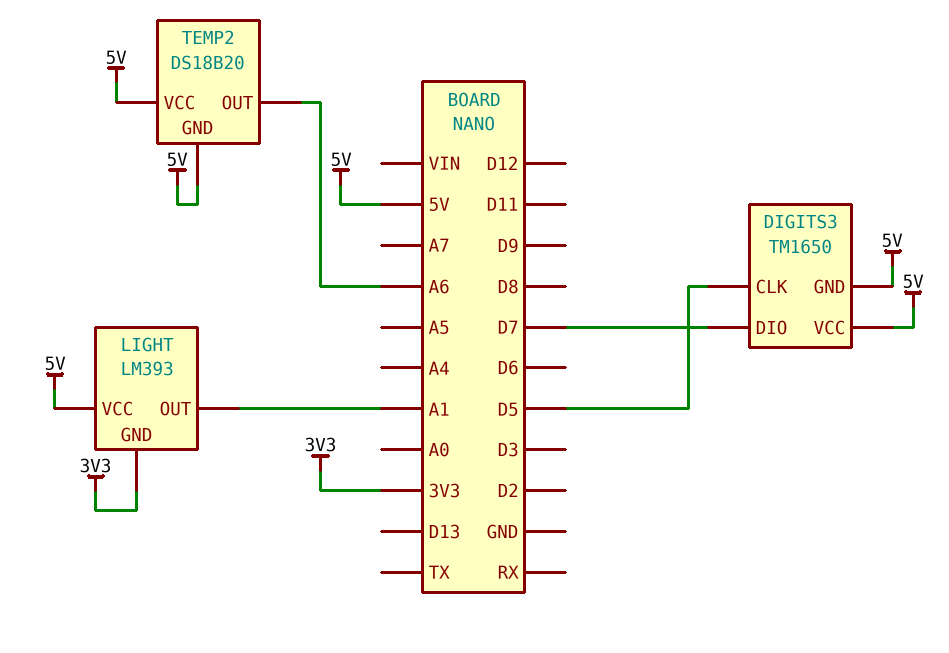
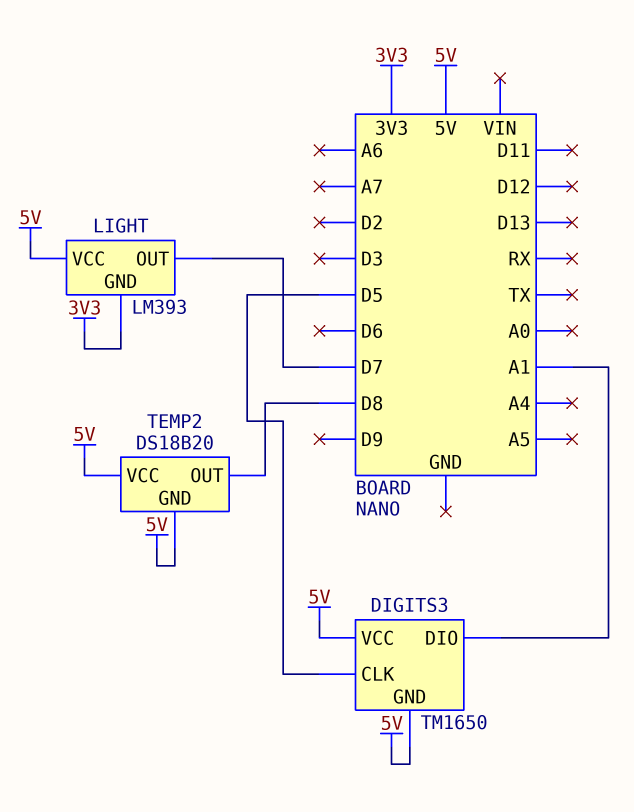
DIGITS3 pin DIO: D7 -> A1
LIGHT pin OUT: A1 -> D7
TEMP2 pin OUT: A6 -> D8

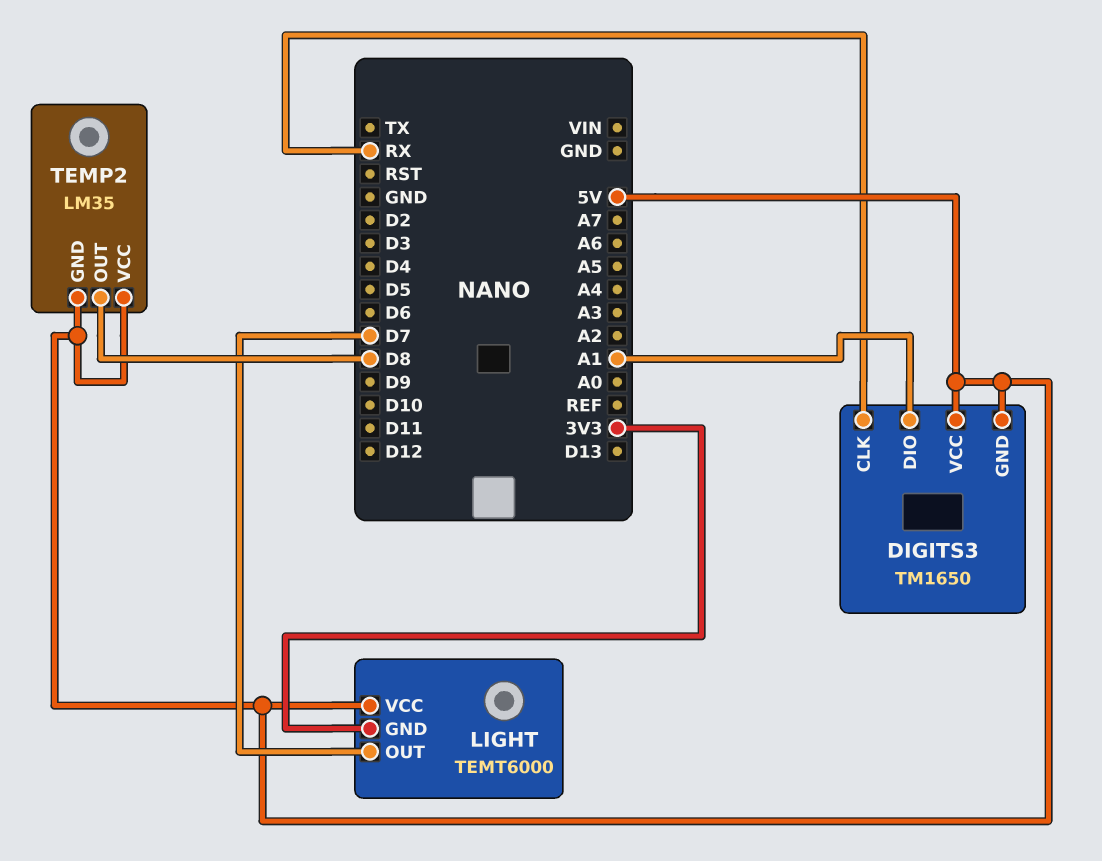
DIGITS3 pin CLK: D5 -> RX
LIGHT: LM393 -> TEMT6000
TEMP2: DS18B20 -> LM35

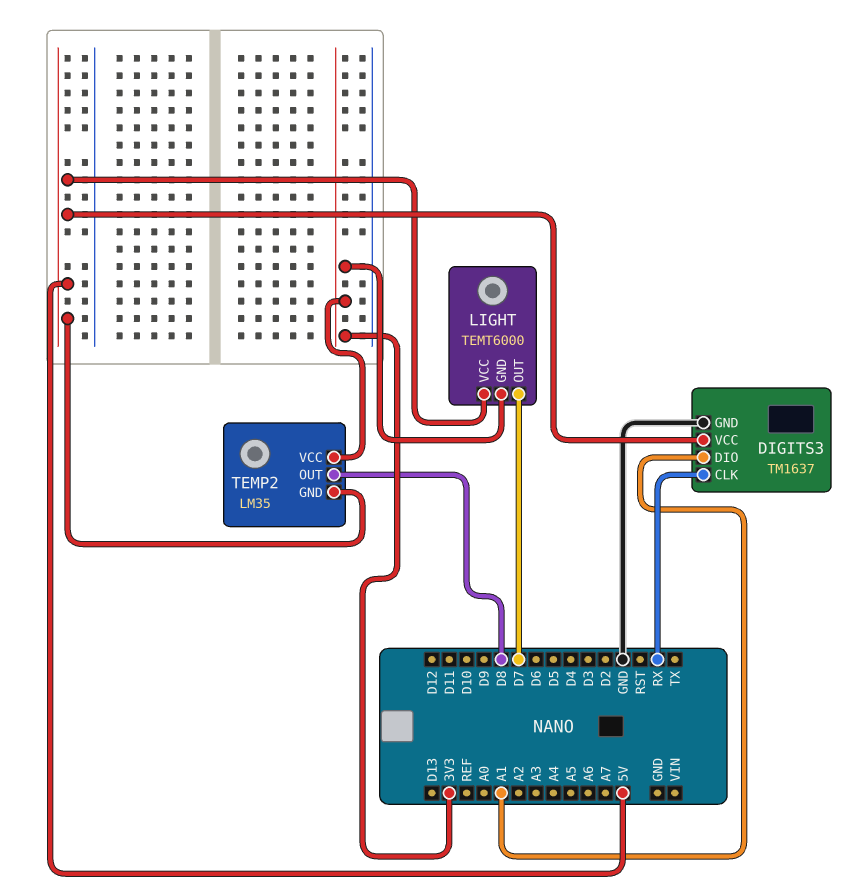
DIGITS3: TM1650 -> TM1637
DIGITS3 pin GND: 5V -> GND
TEMP2 pin VCC: 5V -> 3V3

